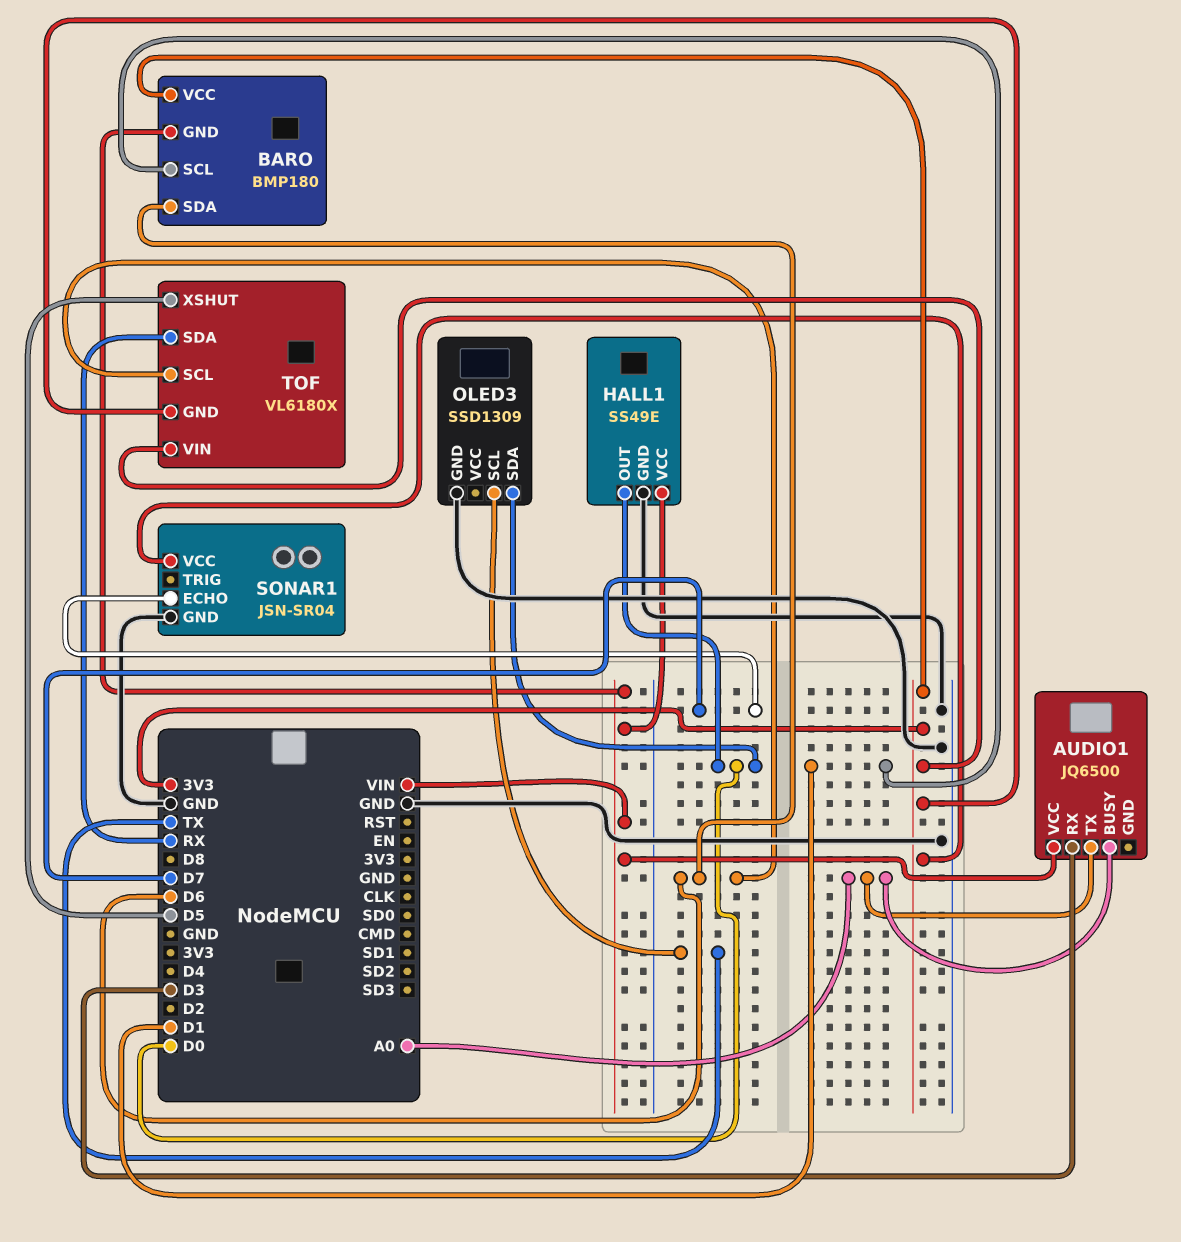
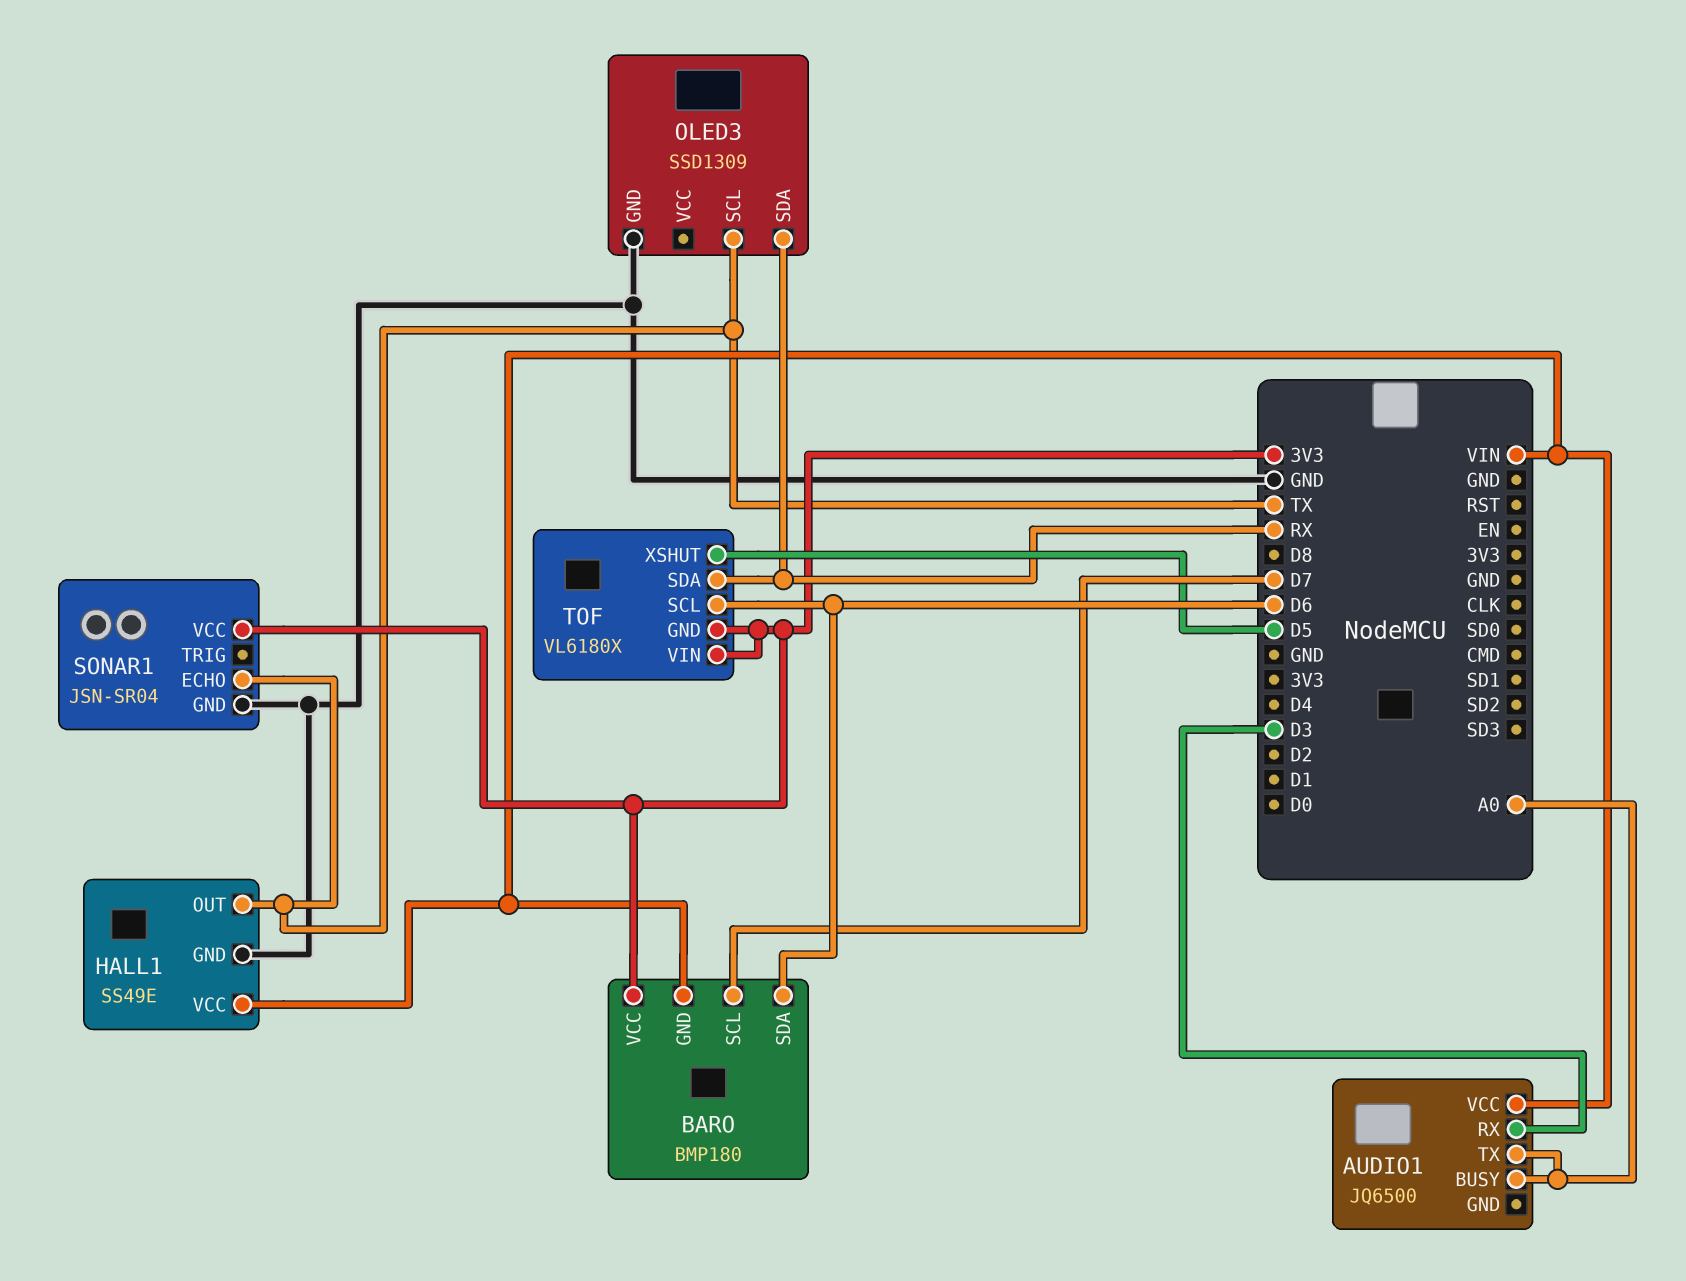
BARO pin SCL: D1 -> D7
HALL1 pin OUT: D0 -> TX
OLED3 pin SDA: D0 -> RX
SONAR1 pin ECHO: D7 -> TX

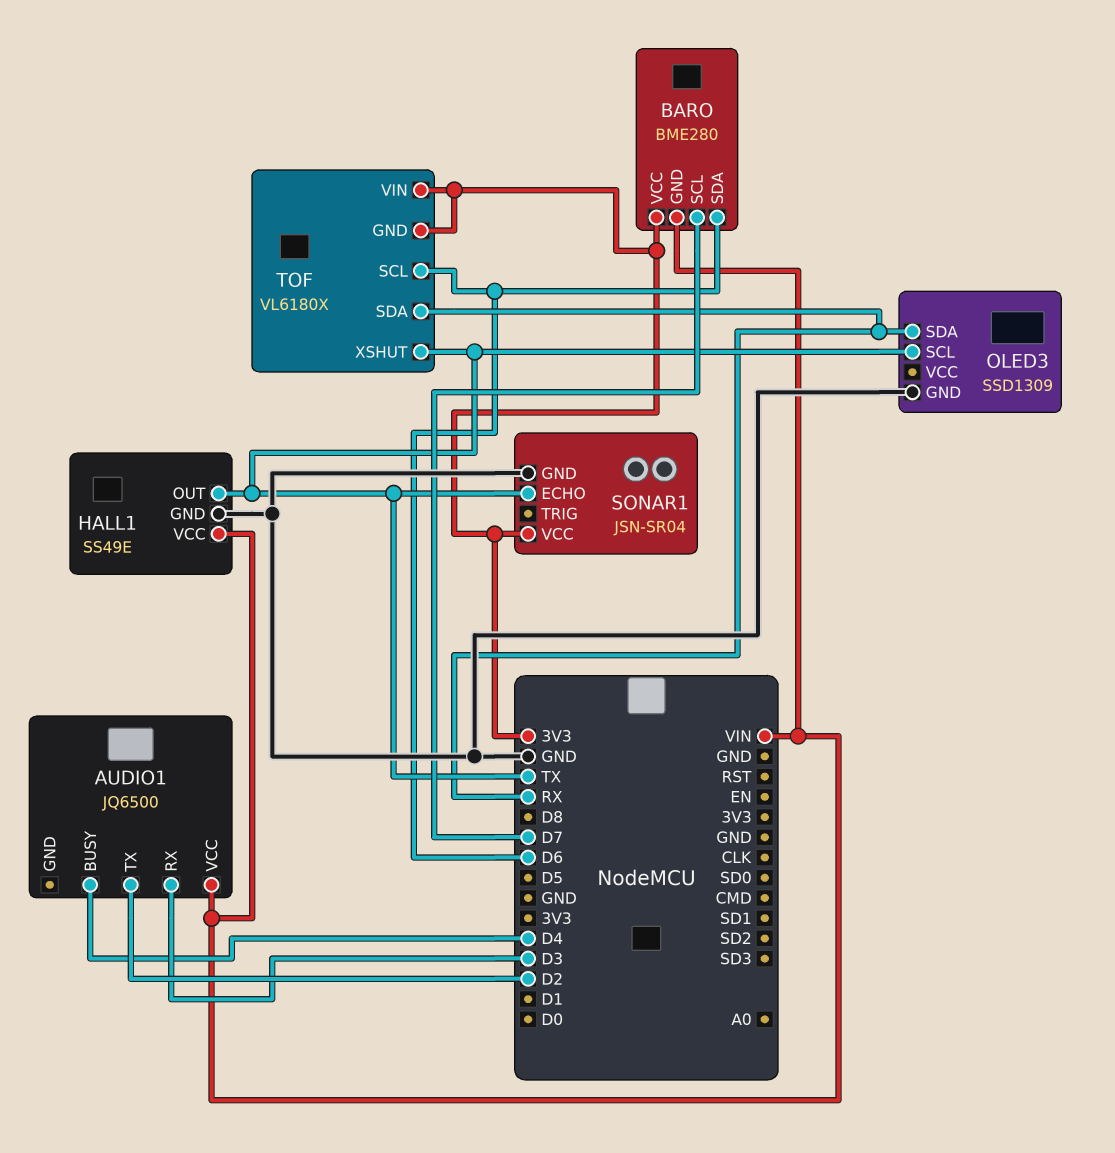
AUDIO1 pin BUSY: A0 -> D4
AUDIO1 pin TX: A0 -> D2
BARO: BMP180 -> BME280
TOF pin XSHUT: D5 -> TX

